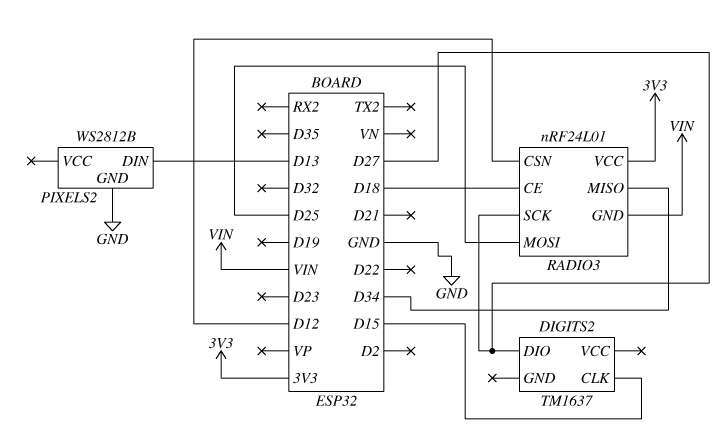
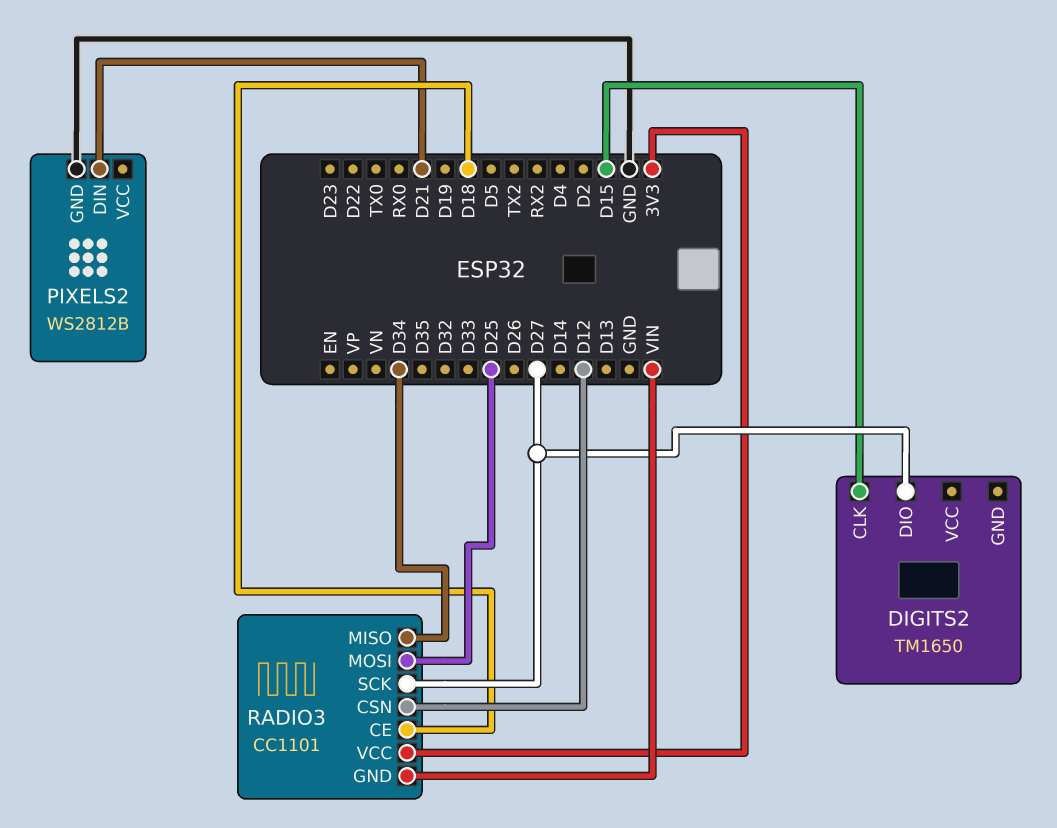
DIGITS2: TM1637 -> TM1650
PIXELS2 pin DIN: D13 -> D21
RADIO3: nRF24L01 -> CC1101

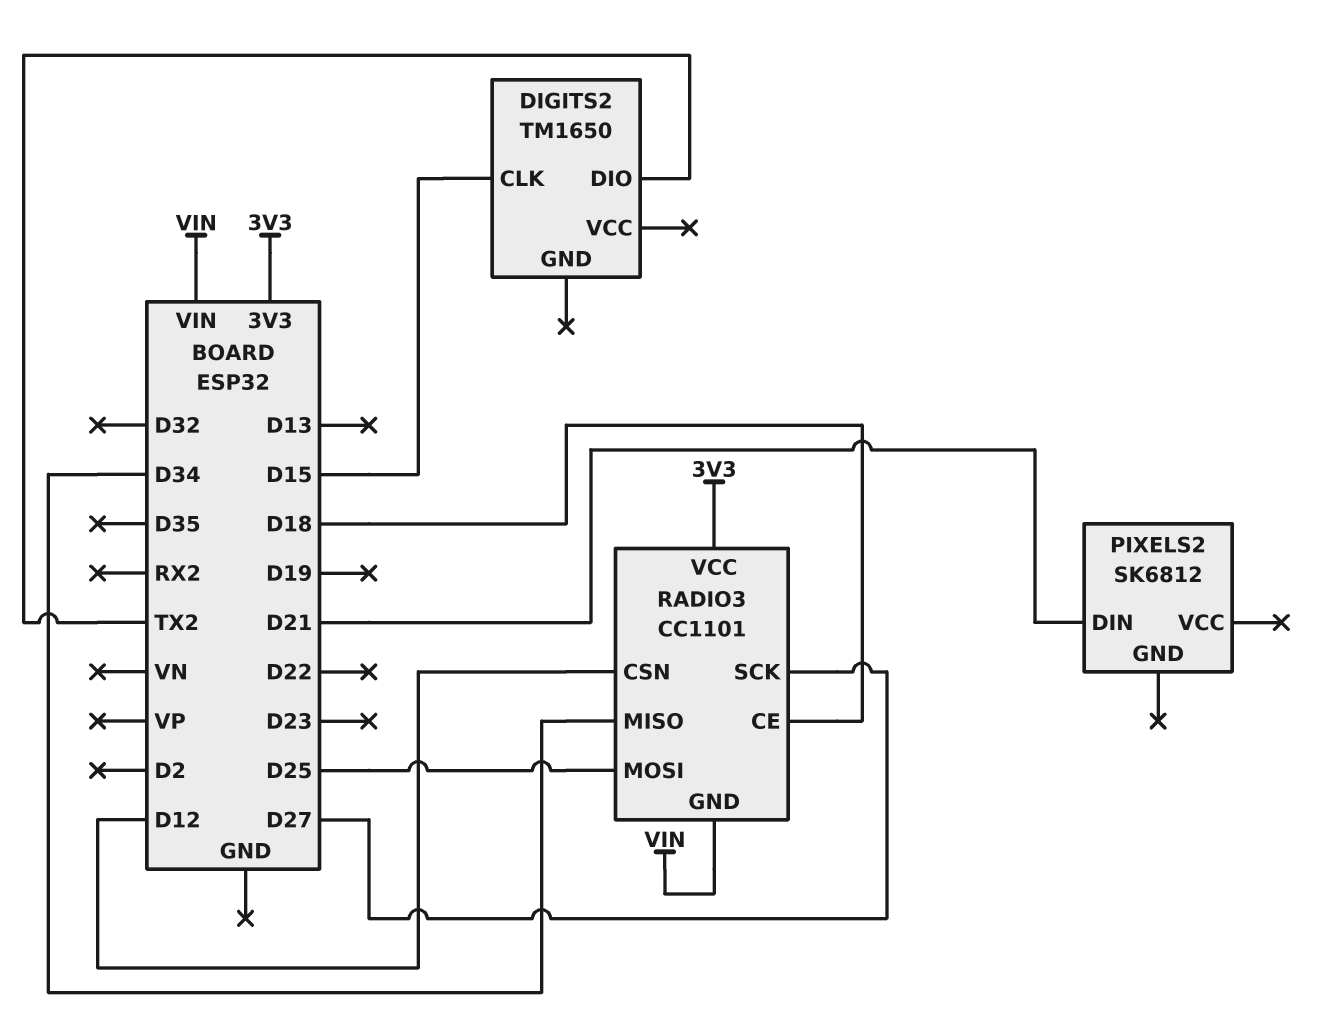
DIGITS2 pin DIO: D27 -> TX2
PIXELS2: WS2812B -> SK6812
PIXELS2 pin GND: GND -> none

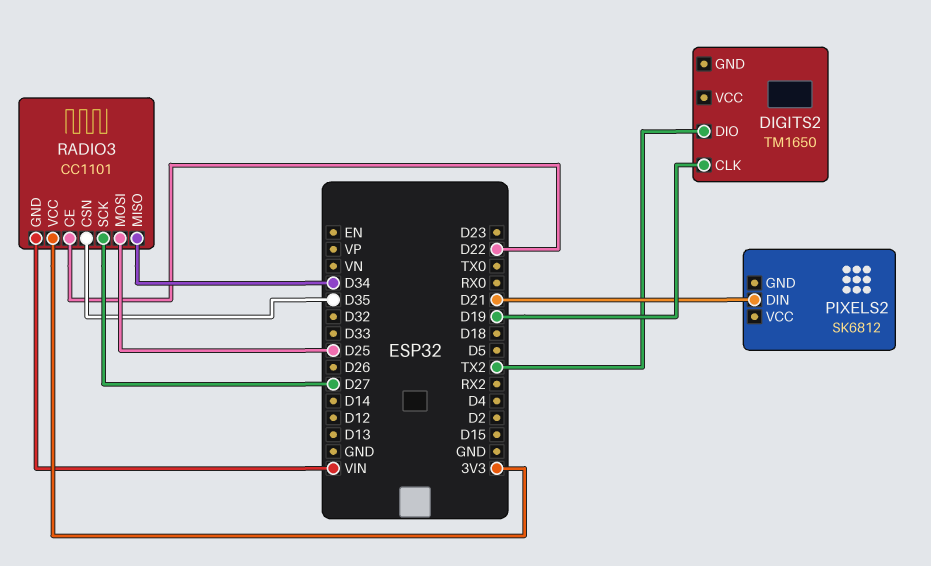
DIGITS2 pin CLK: D15 -> D19
RADIO3 pin CE: D18 -> D22
RADIO3 pin CSN: D12 -> D35

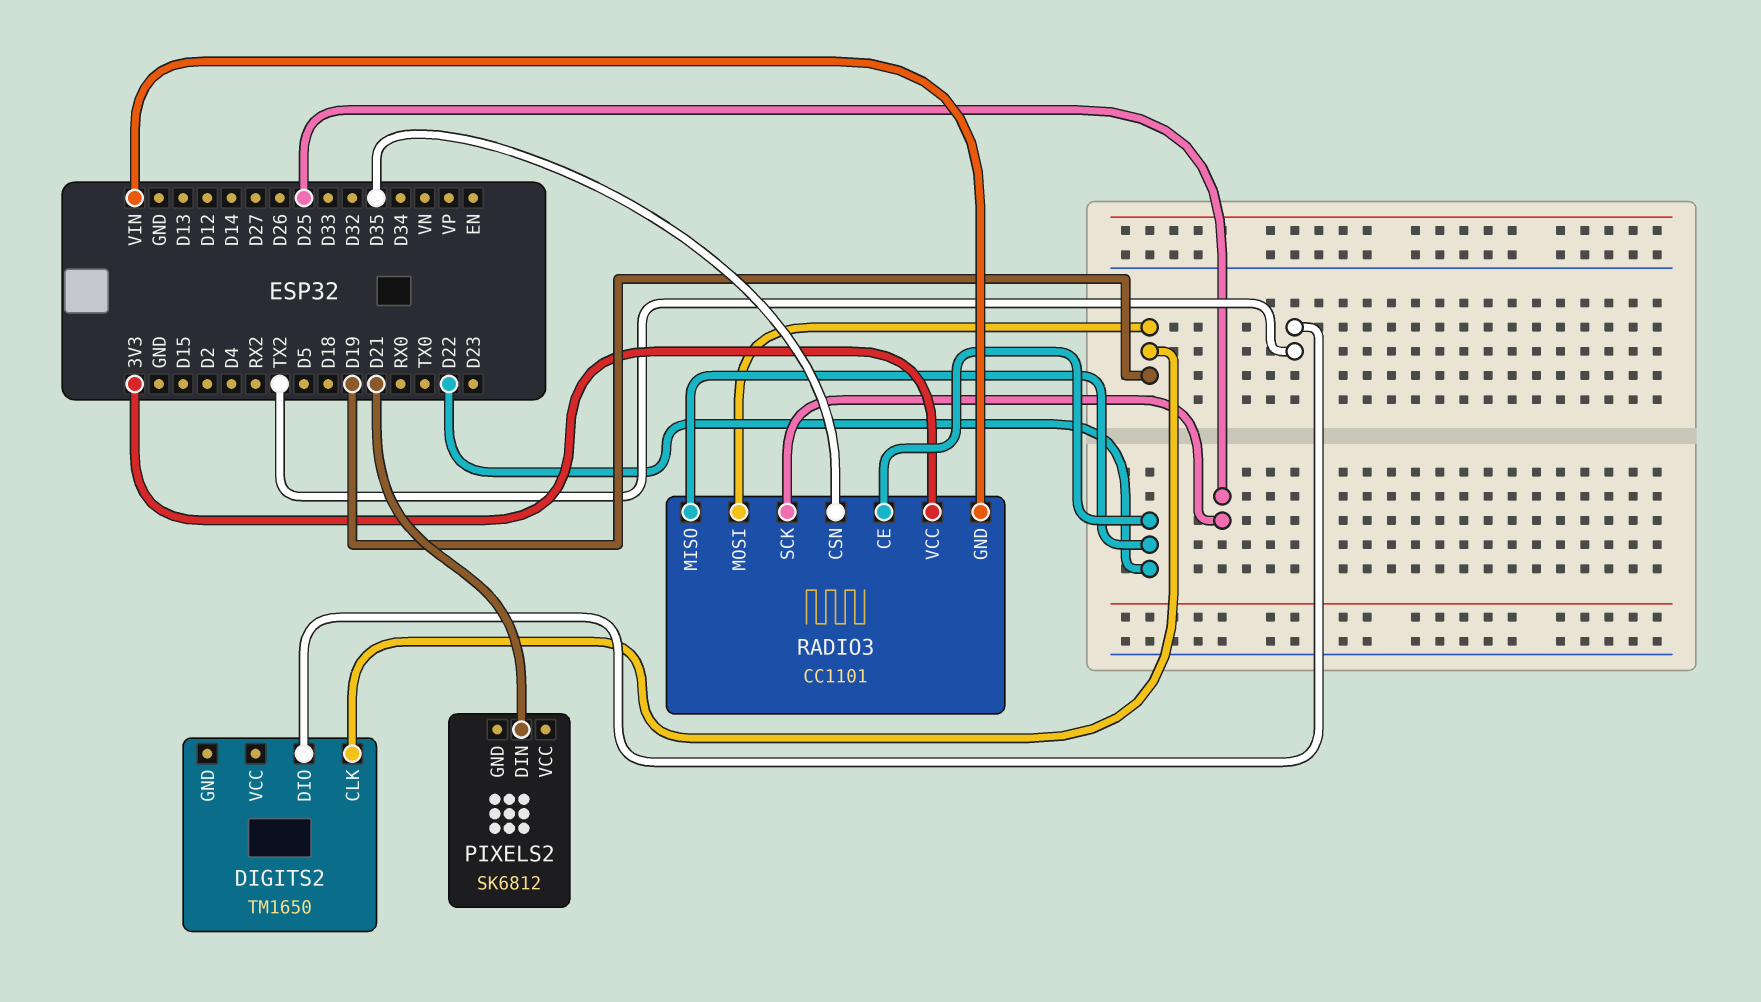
RADIO3 pin MISO: D34 -> D22
RADIO3 pin MOSI: D25 -> D19
RADIO3 pin SCK: D27 -> D25

